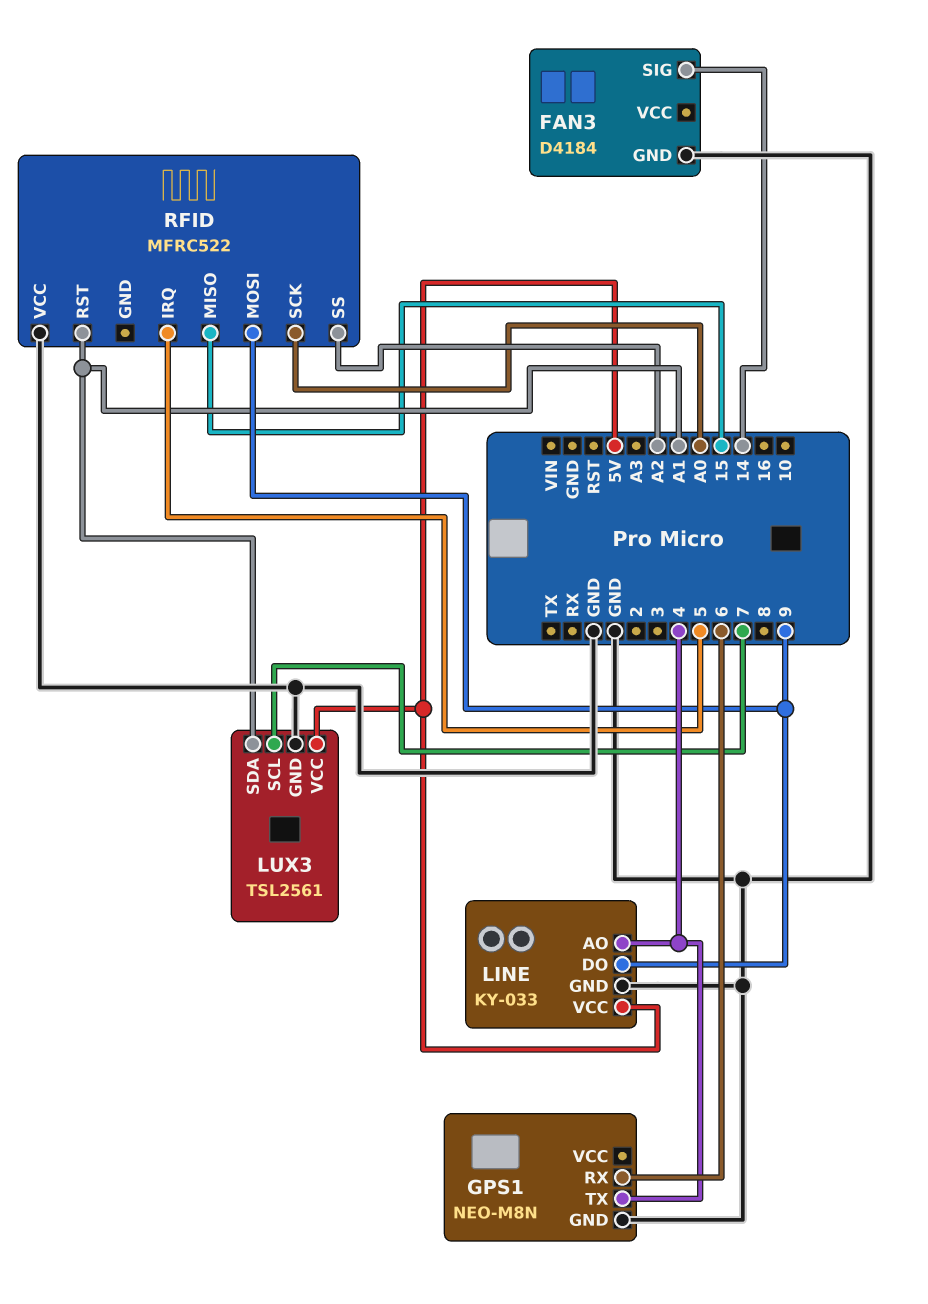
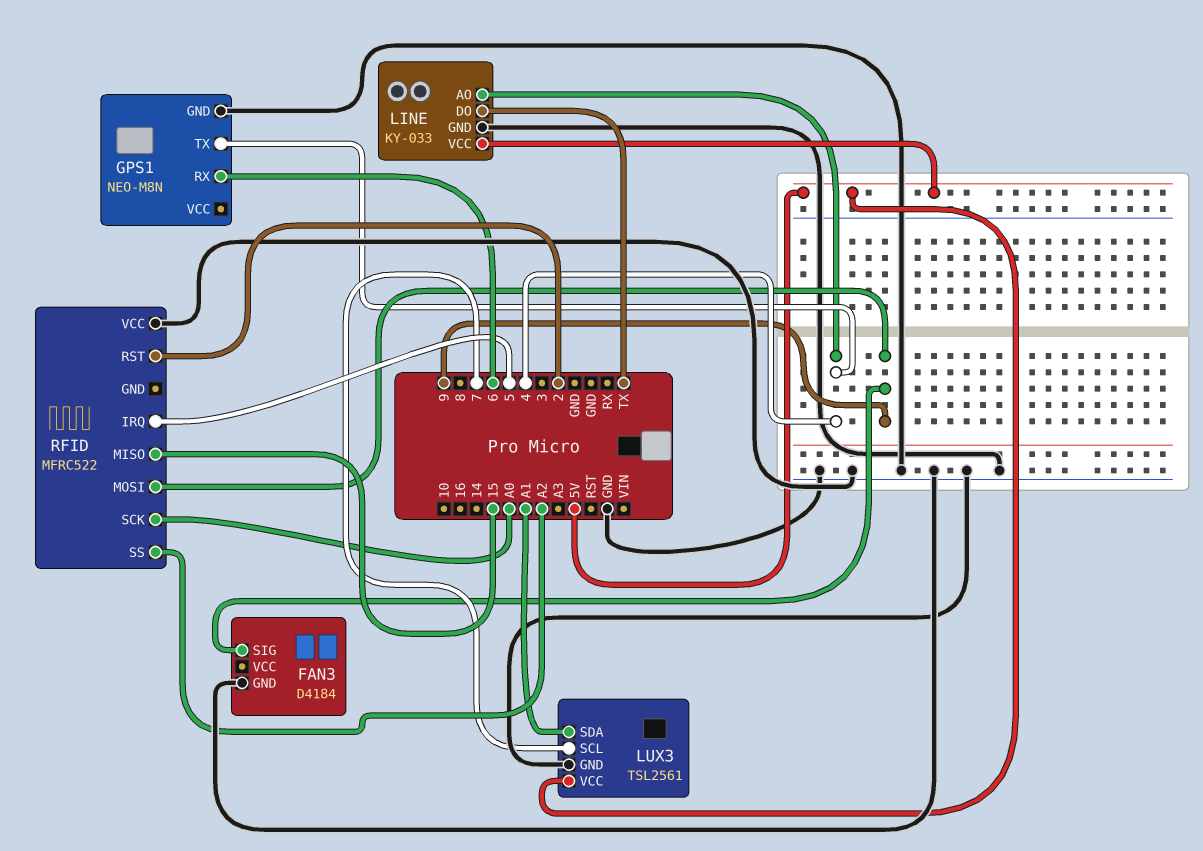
FAN3 pin SIG: 14 -> 9
LINE pin DO: 9 -> TX
RFID pin RST: A1 -> 2

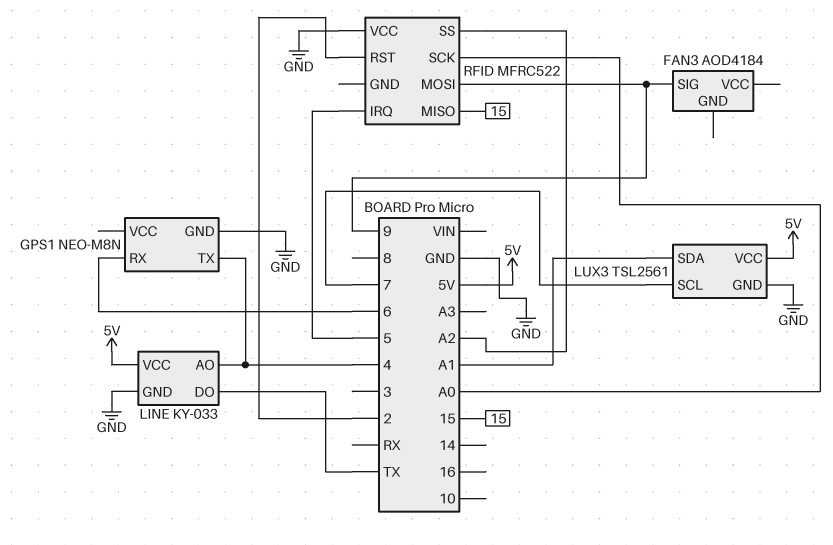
FAN3: D4184 -> AOD4184
FAN3 pin GND: GND -> none

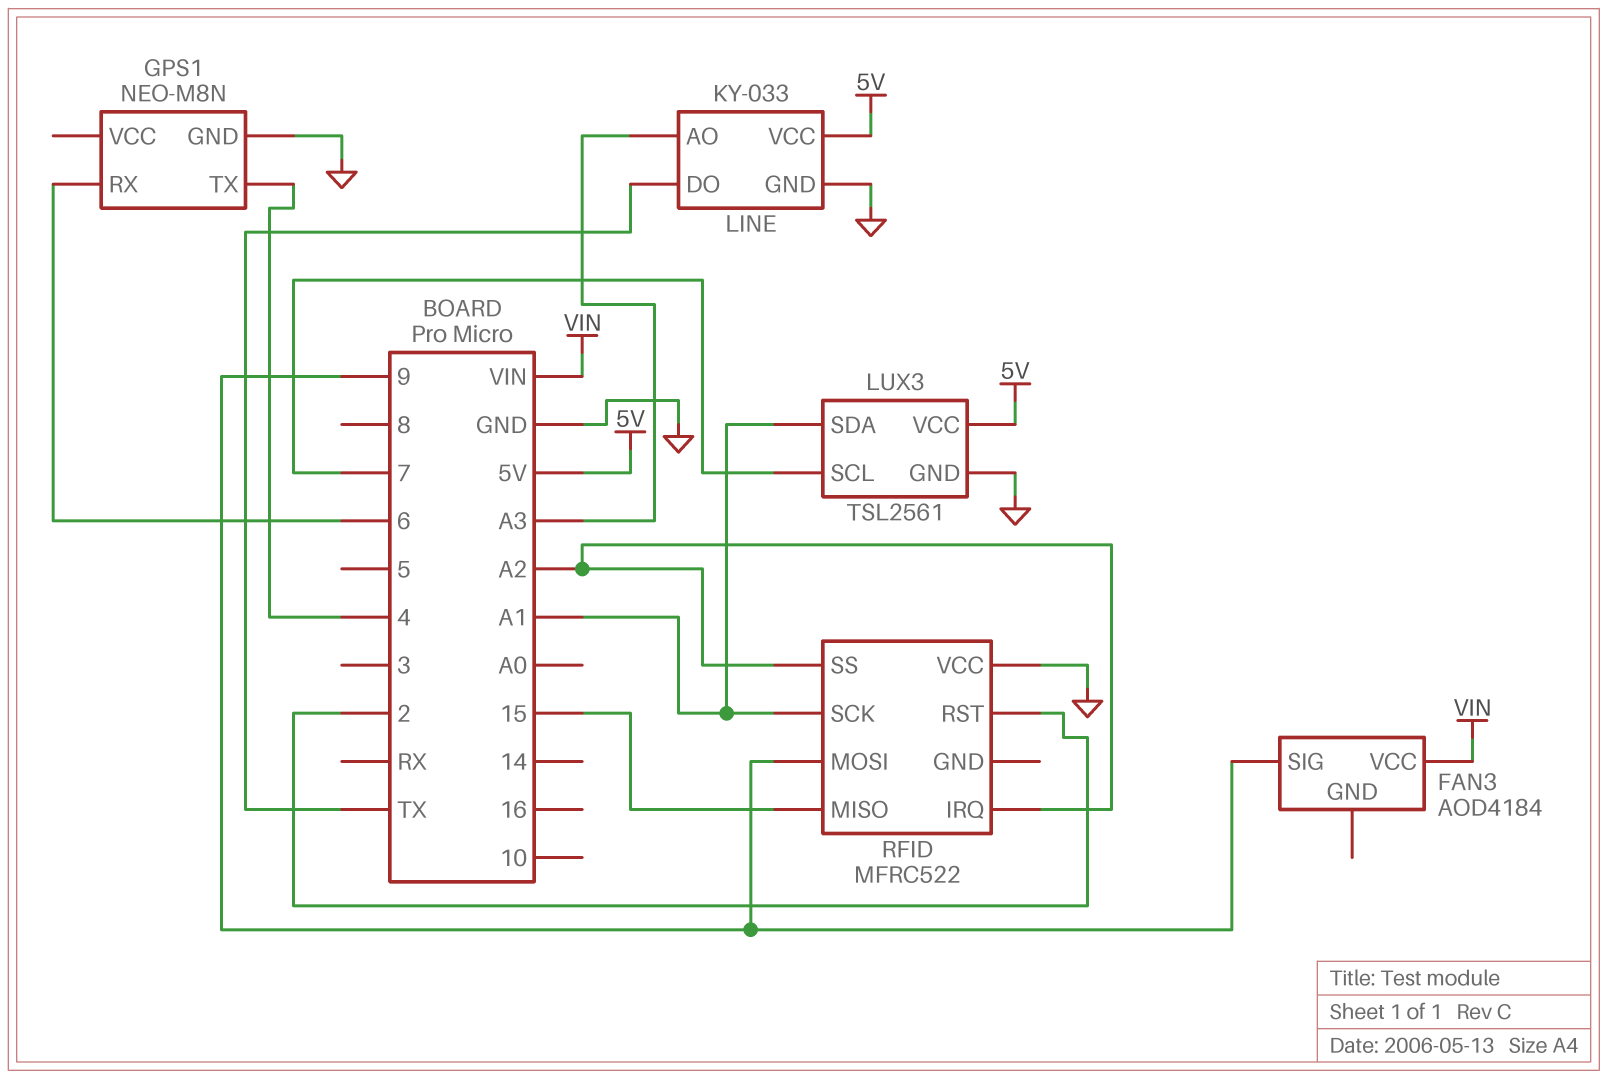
FAN3 pin VCC: none -> VIN
LINE pin AO: 4 -> A3
RFID pin IRQ: 5 -> A2
RFID pin SCK: A0 -> A1

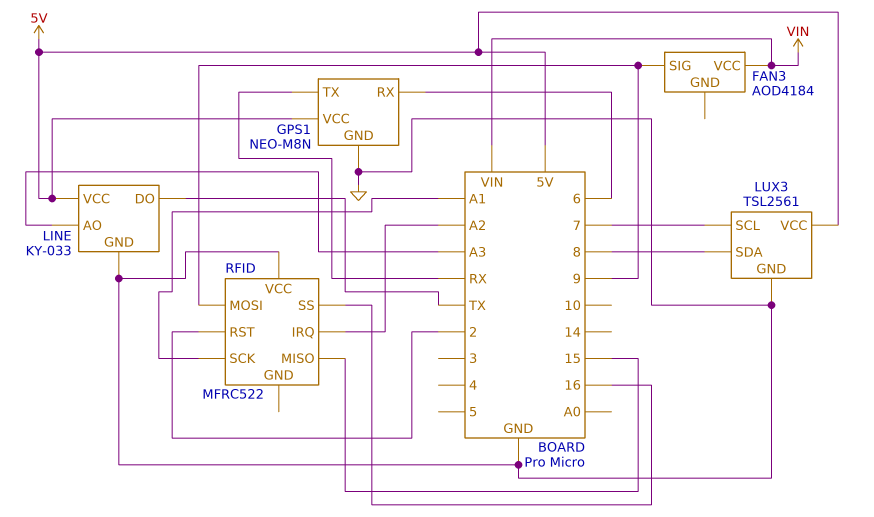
GPS1 pin TX: 4 -> RX
GPS1 pin VCC: none -> 5V
LUX3 pin SDA: A1 -> 8
RFID pin SS: A2 -> 16

